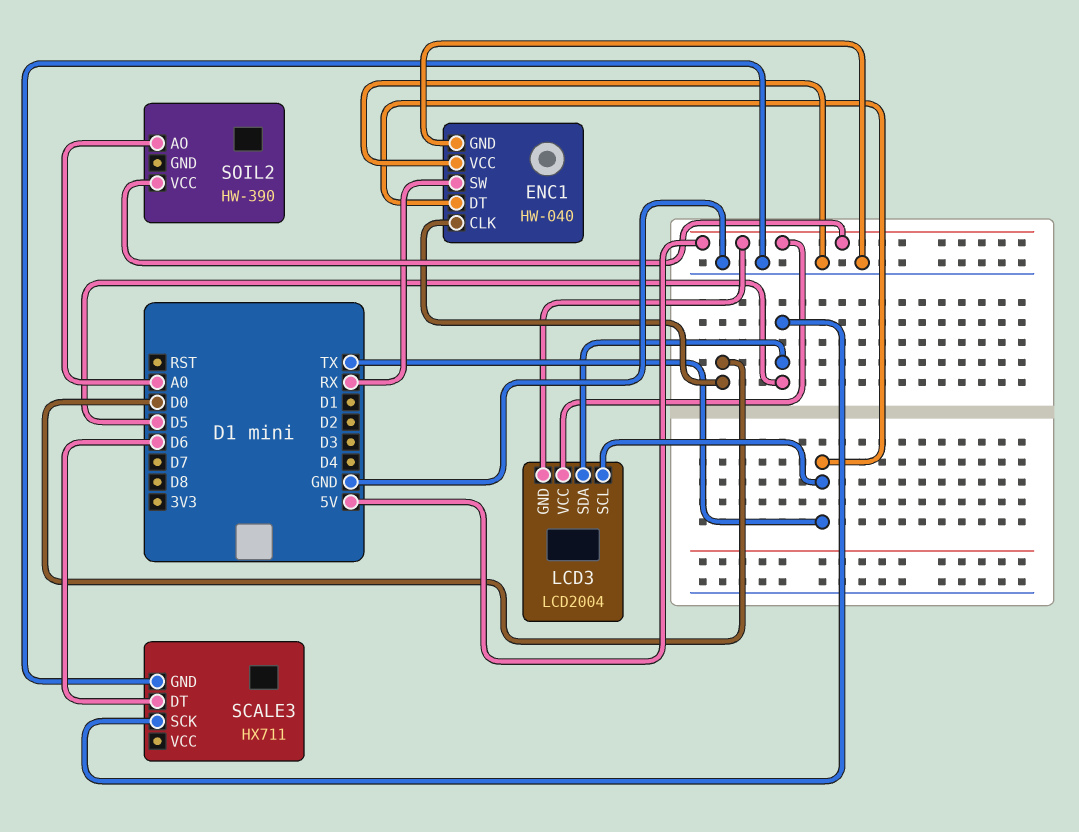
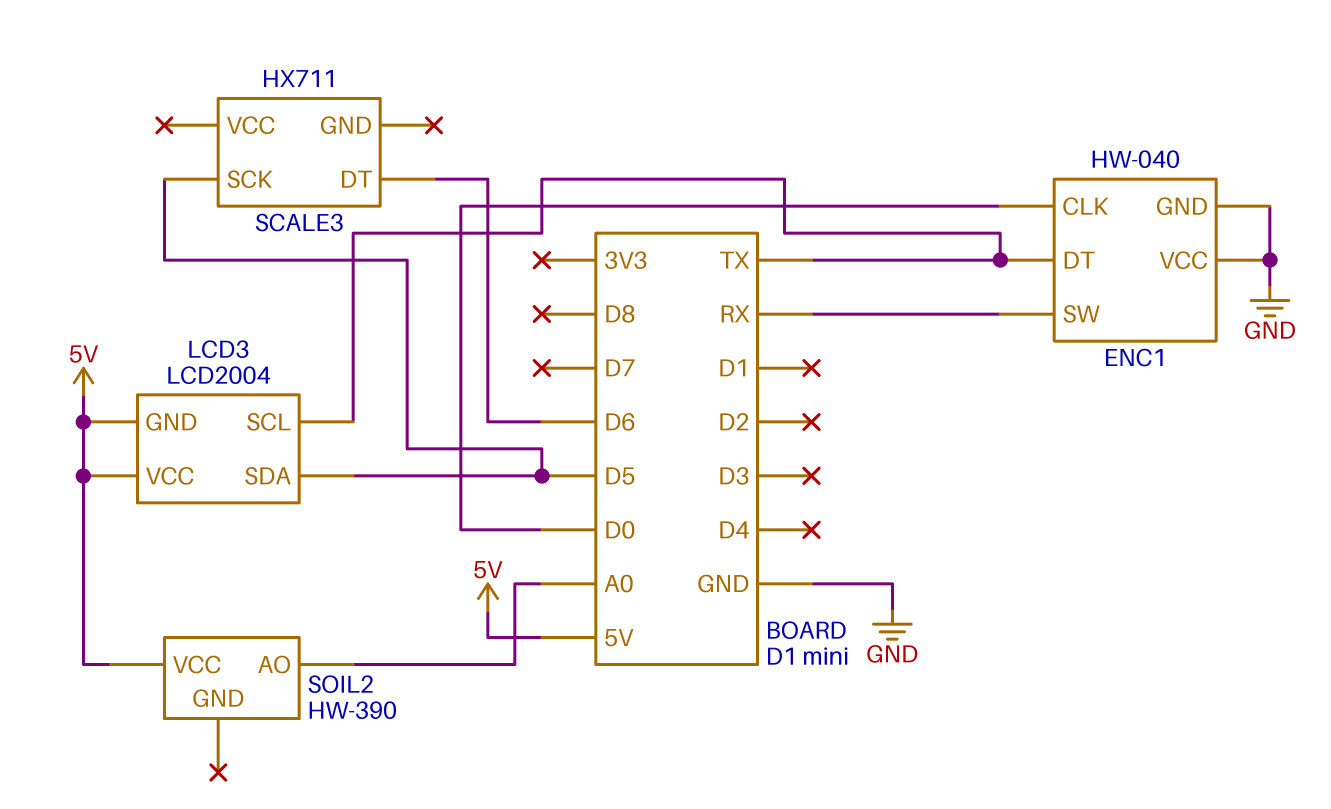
SCALE3 pin GND: GND -> none

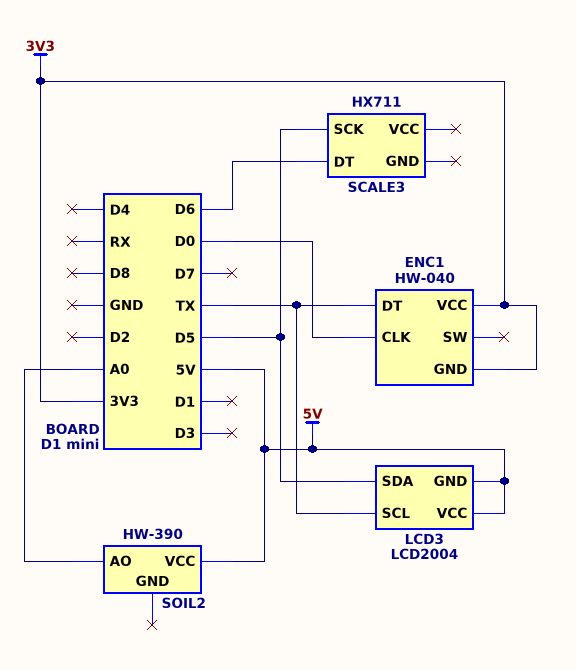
ENC1 pin GND: GND -> 3V3
ENC1 pin SW: RX -> none
ENC1 pin VCC: GND -> 3V3

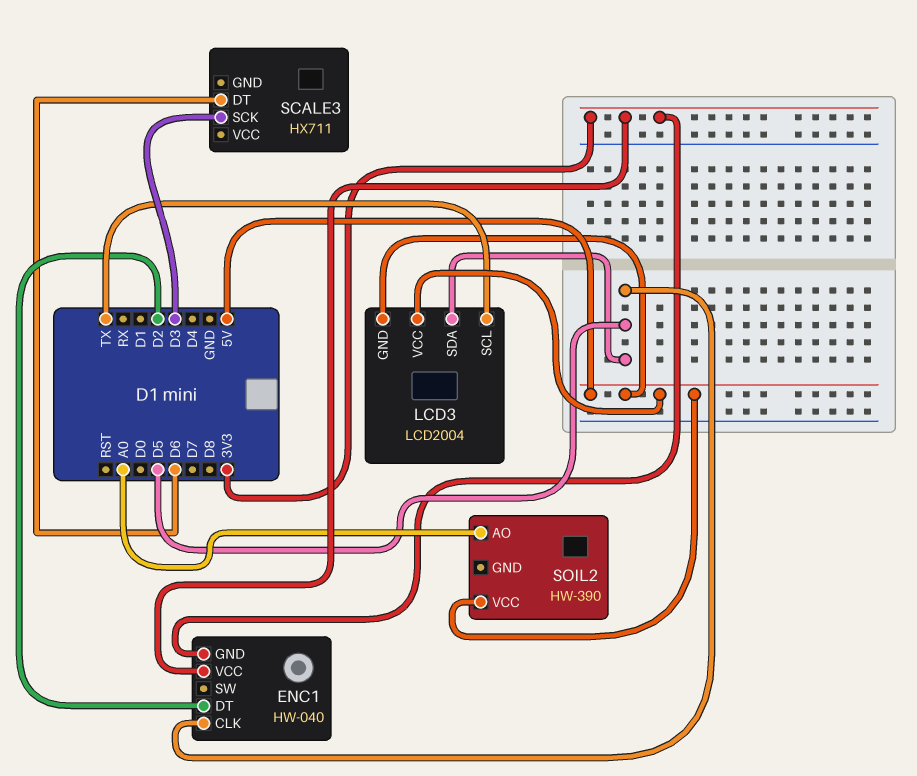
ENC1 pin CLK: D0 -> D5
ENC1 pin DT: TX -> D2
SCALE3 pin SCK: D5 -> D3

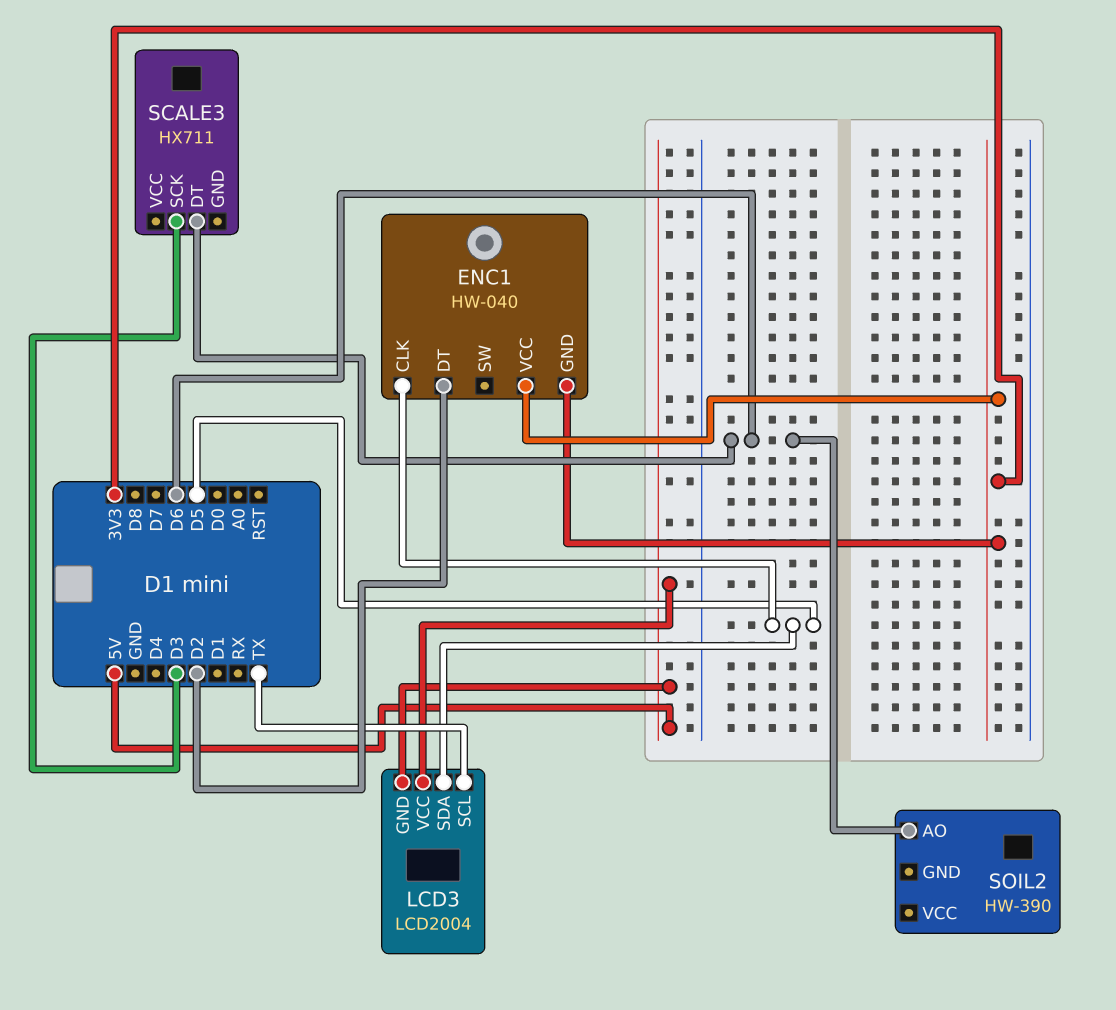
SOIL2 pin AO: A0 -> D6
SOIL2 pin VCC: 5V -> none

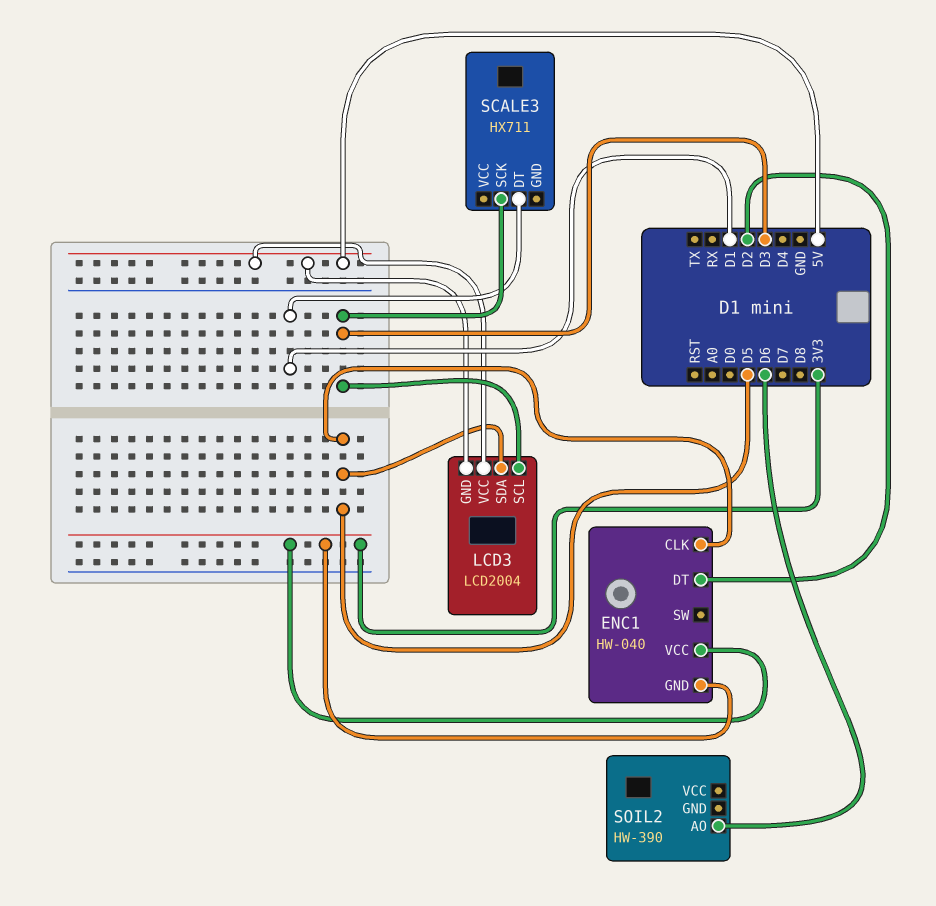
LCD3 pin SCL: TX -> D3
SCALE3 pin DT: D6 -> D1

